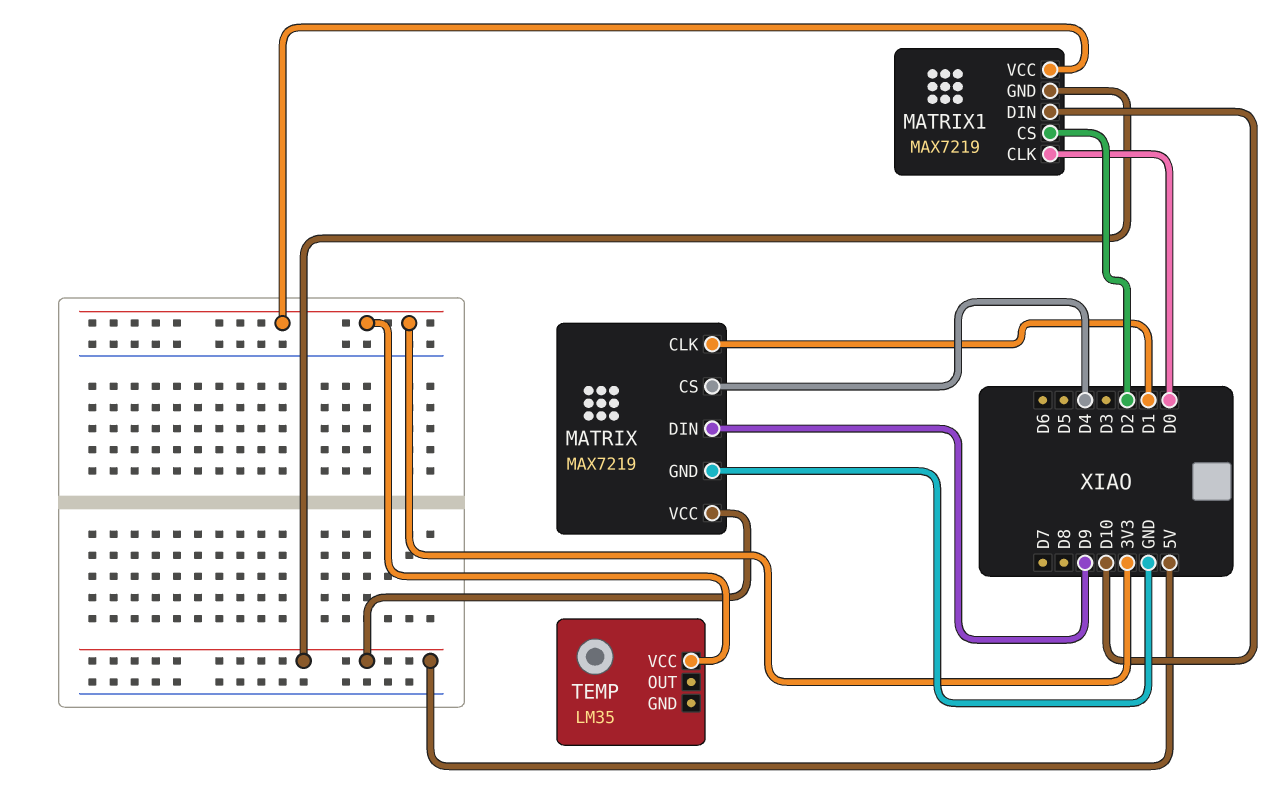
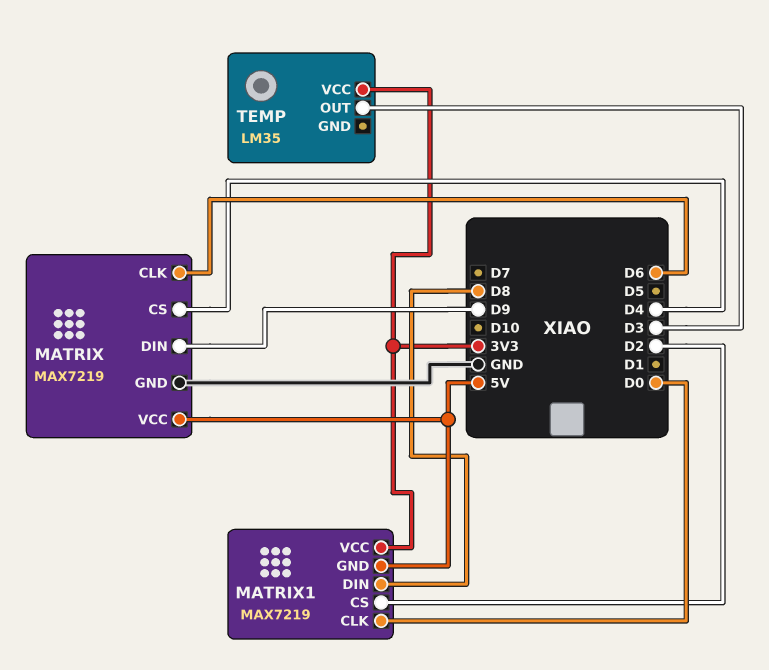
MATRIX pin CLK: D1 -> D6
MATRIX1 pin DIN: D10 -> D8
TEMP pin OUT: none -> D3

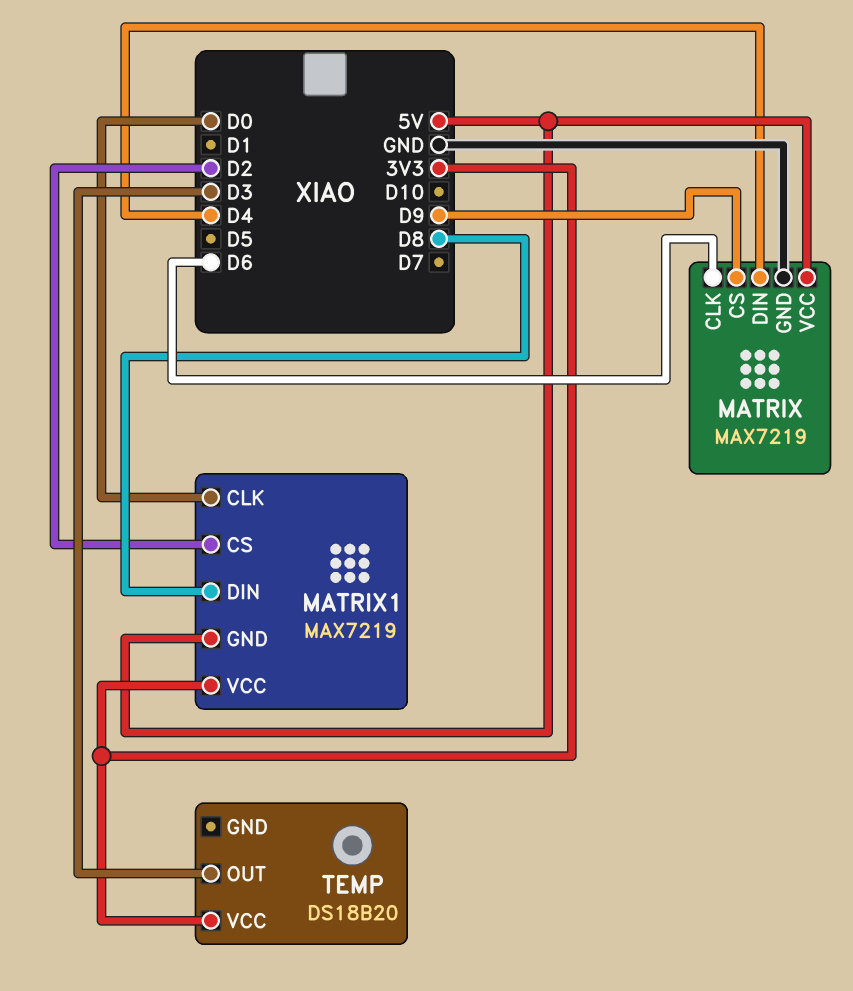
MATRIX pin CS: D4 -> D9
MATRIX pin DIN: D9 -> D4
TEMP: LM35 -> DS18B20

